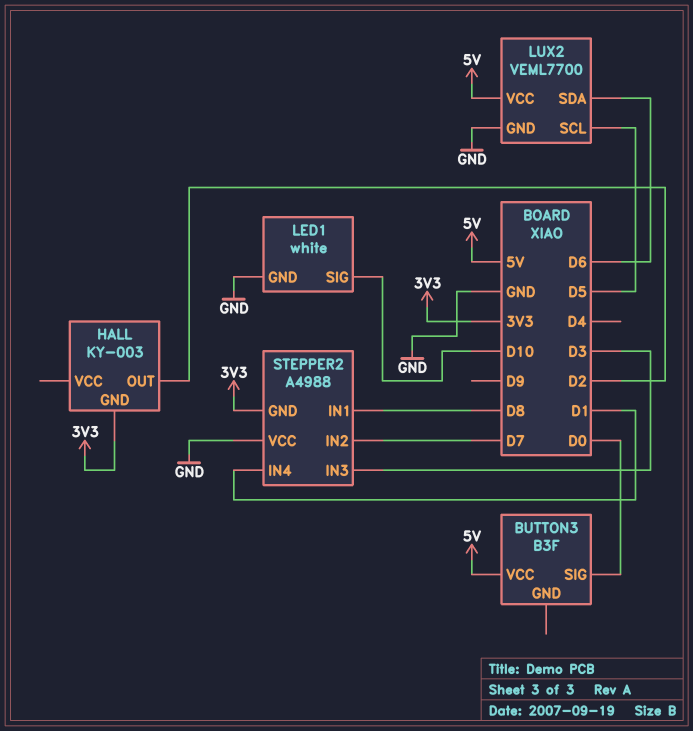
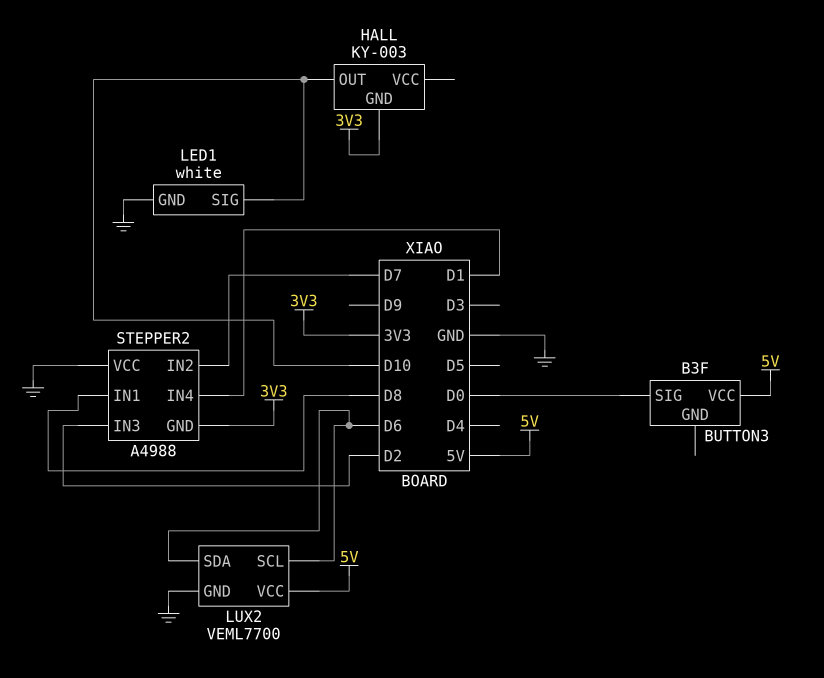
HALL pin OUT: D2 -> D10
LUX2 pin SCL: D5 -> D6
STEPPER2 pin IN3: D3 -> D2

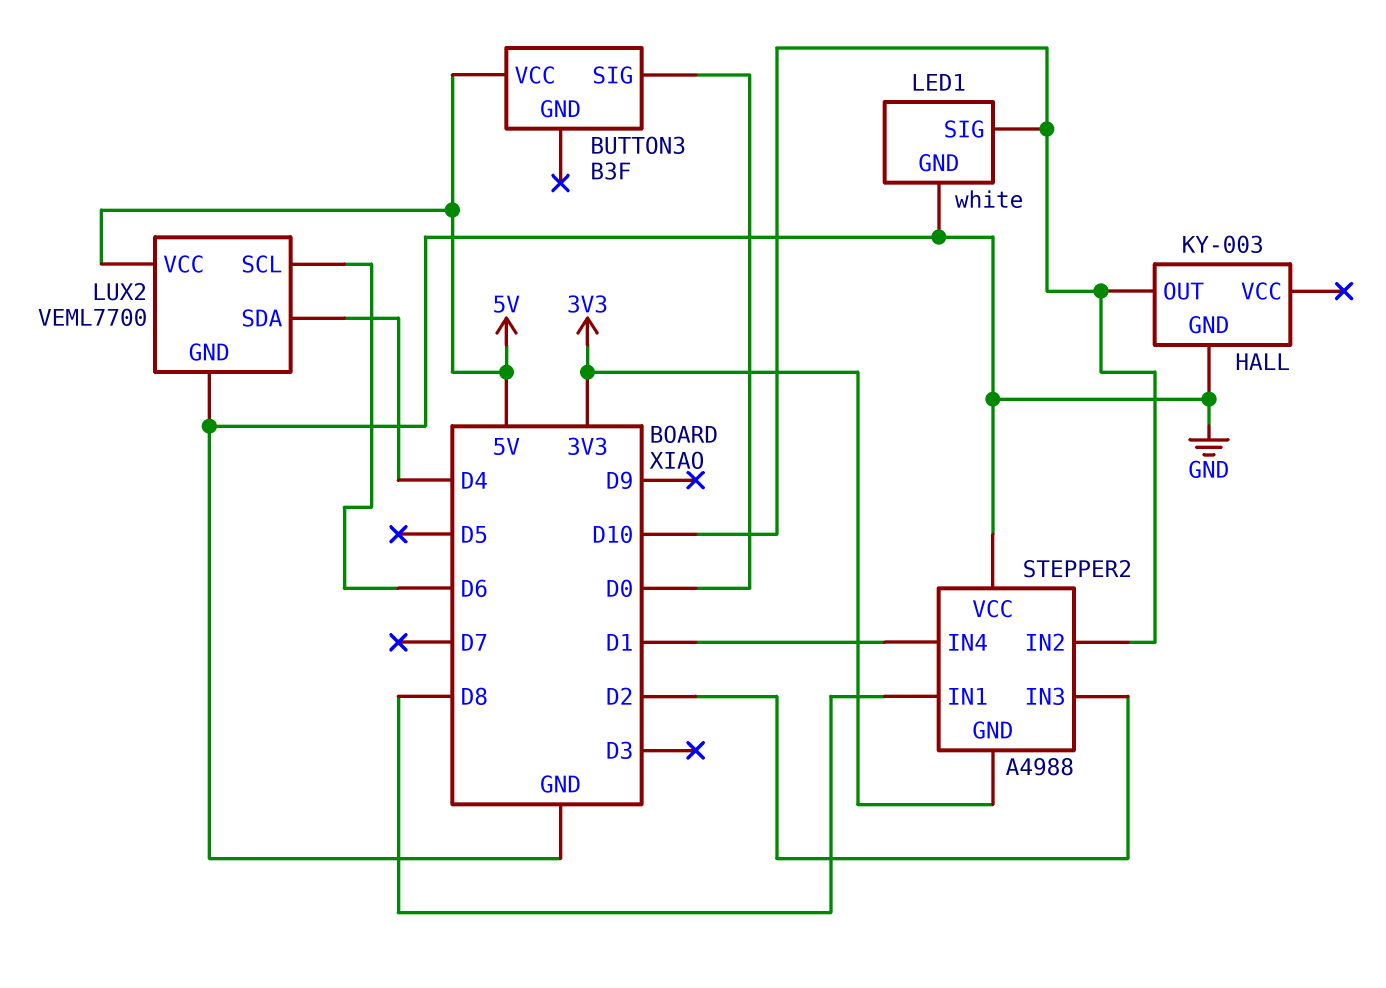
HALL pin GND: 3V3 -> GND
LUX2 pin SDA: D6 -> D4
STEPPER2 pin IN2: D7 -> D10

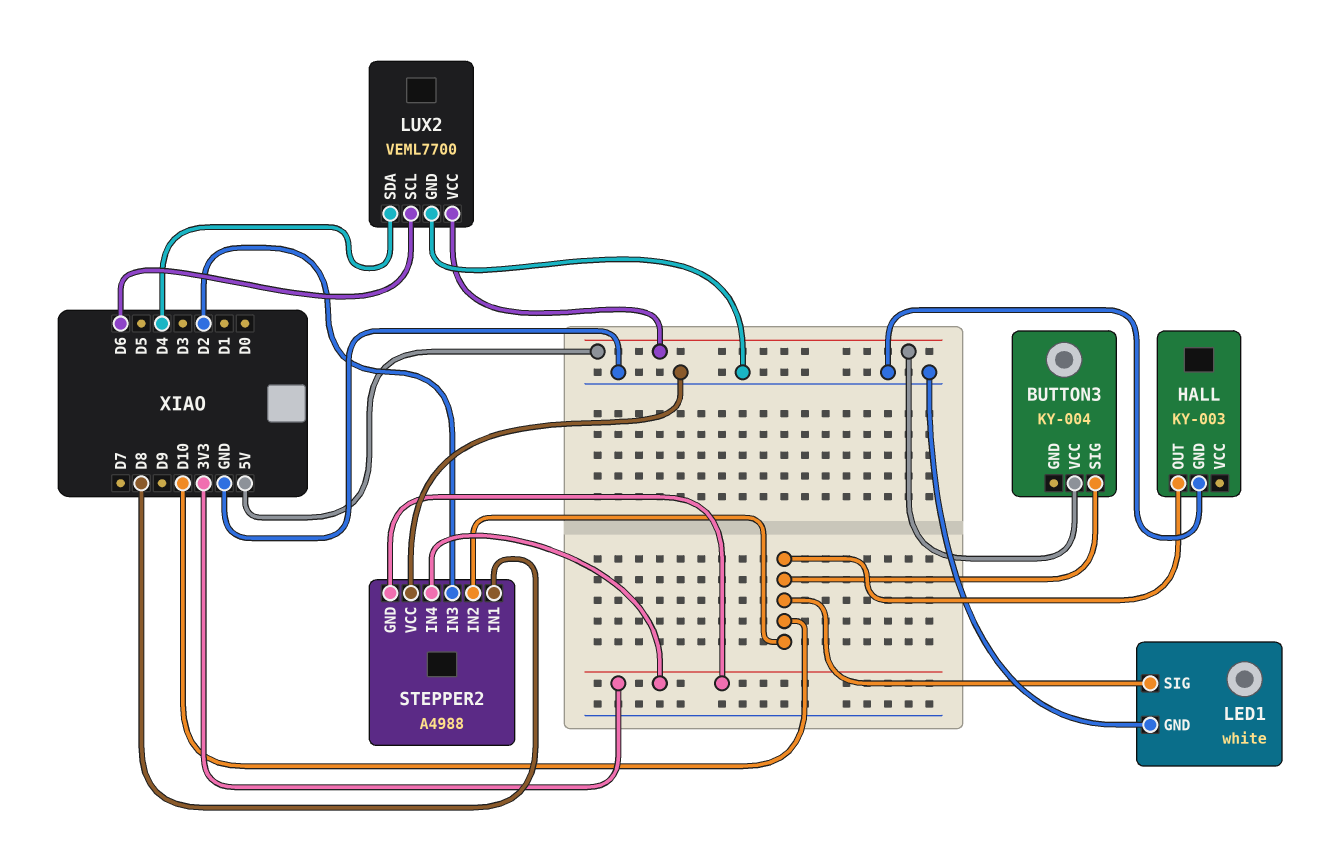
BUTTON3: B3F -> KY-004
BUTTON3 pin SIG: D0 -> D10
STEPPER2 pin IN4: D1 -> 3V3

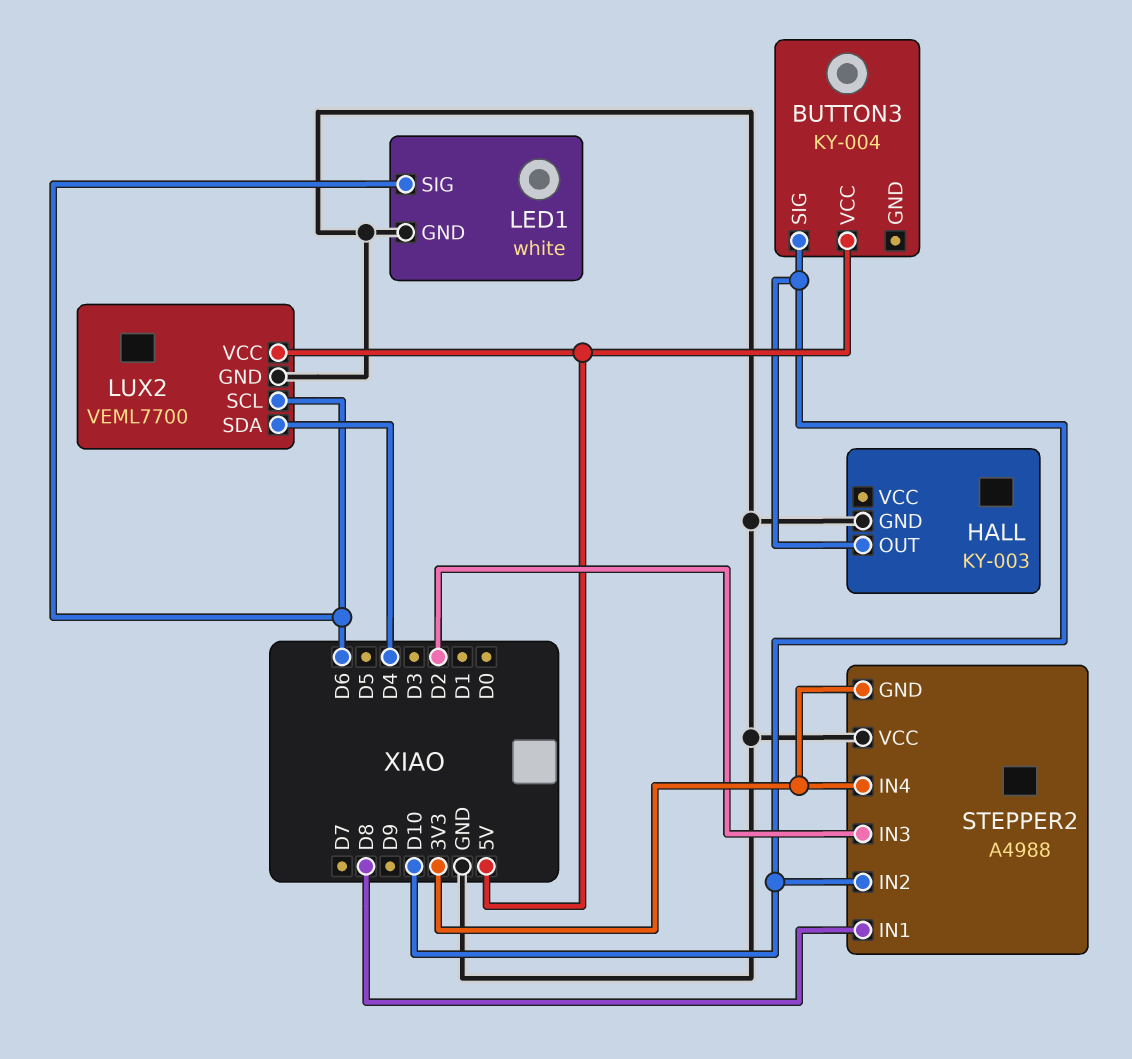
LED1 pin SIG: D10 -> D6

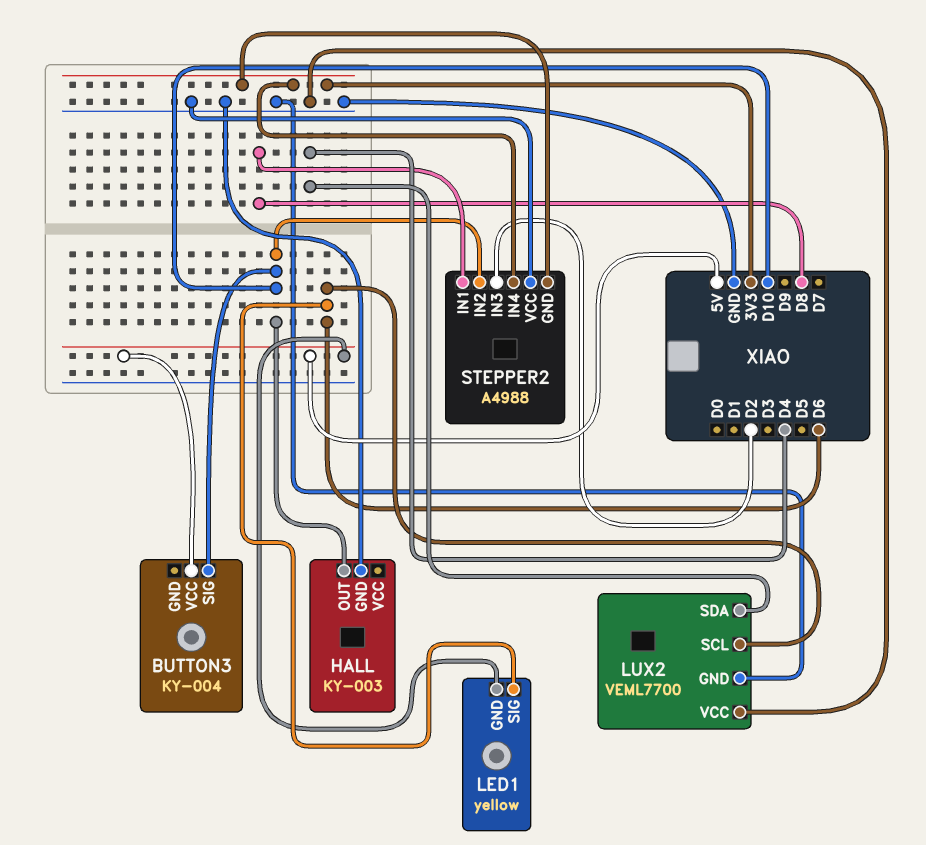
LED1: white -> yellow
LED1 pin GND: GND -> 5V
LUX2 pin VCC: 5V -> GND

